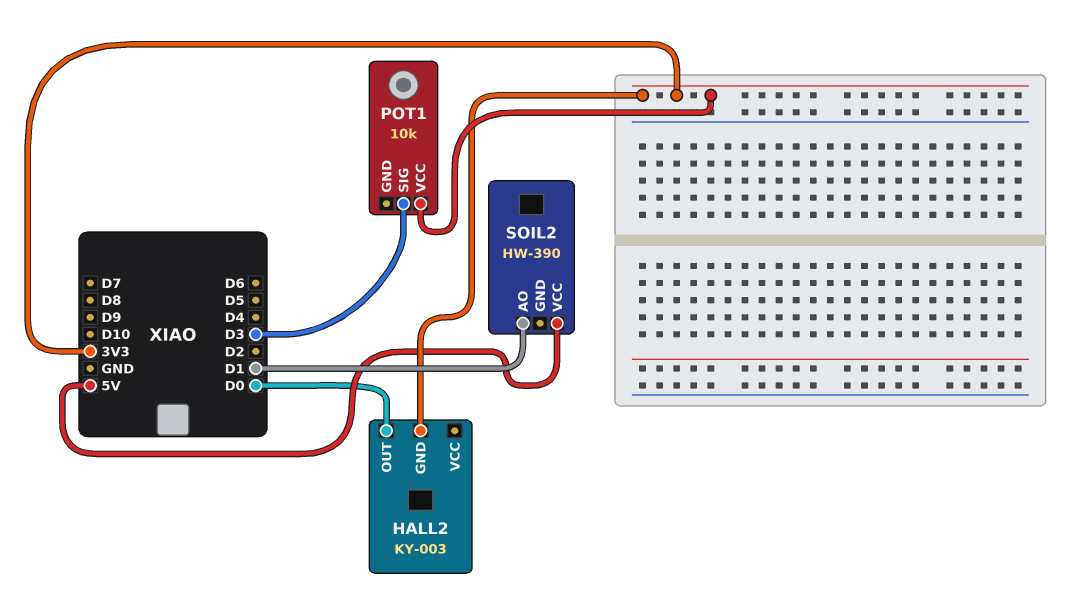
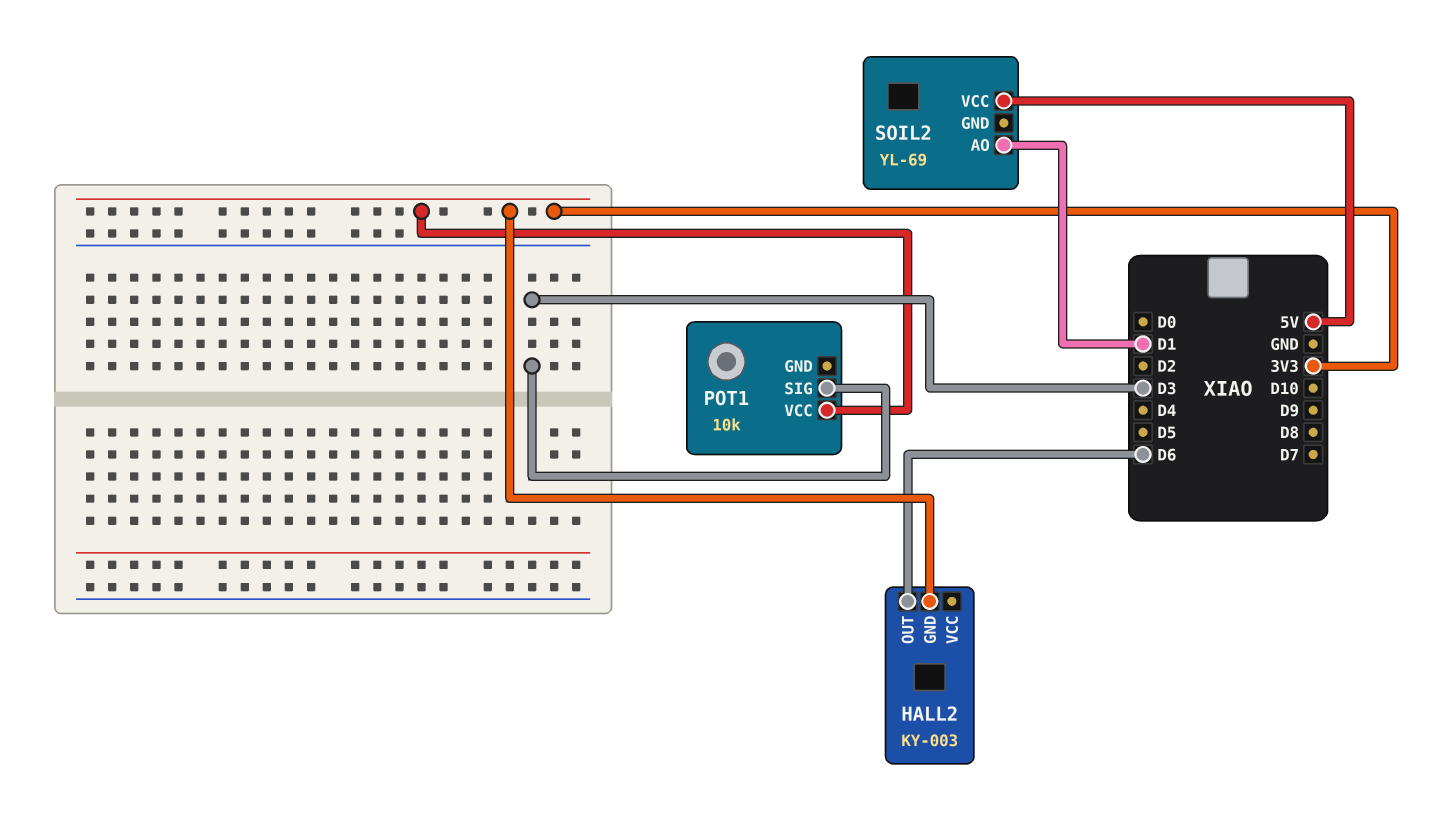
HALL2 pin OUT: D0 -> D6
SOIL2: HW-390 -> YL-69

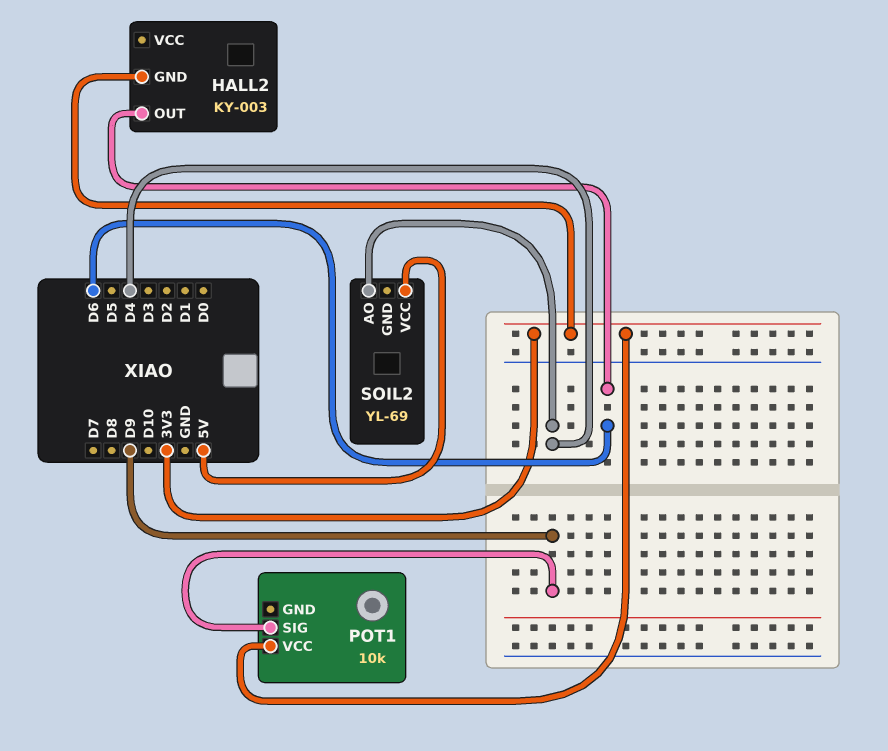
POT1 pin SIG: D3 -> D9
SOIL2 pin AO: D1 -> D4

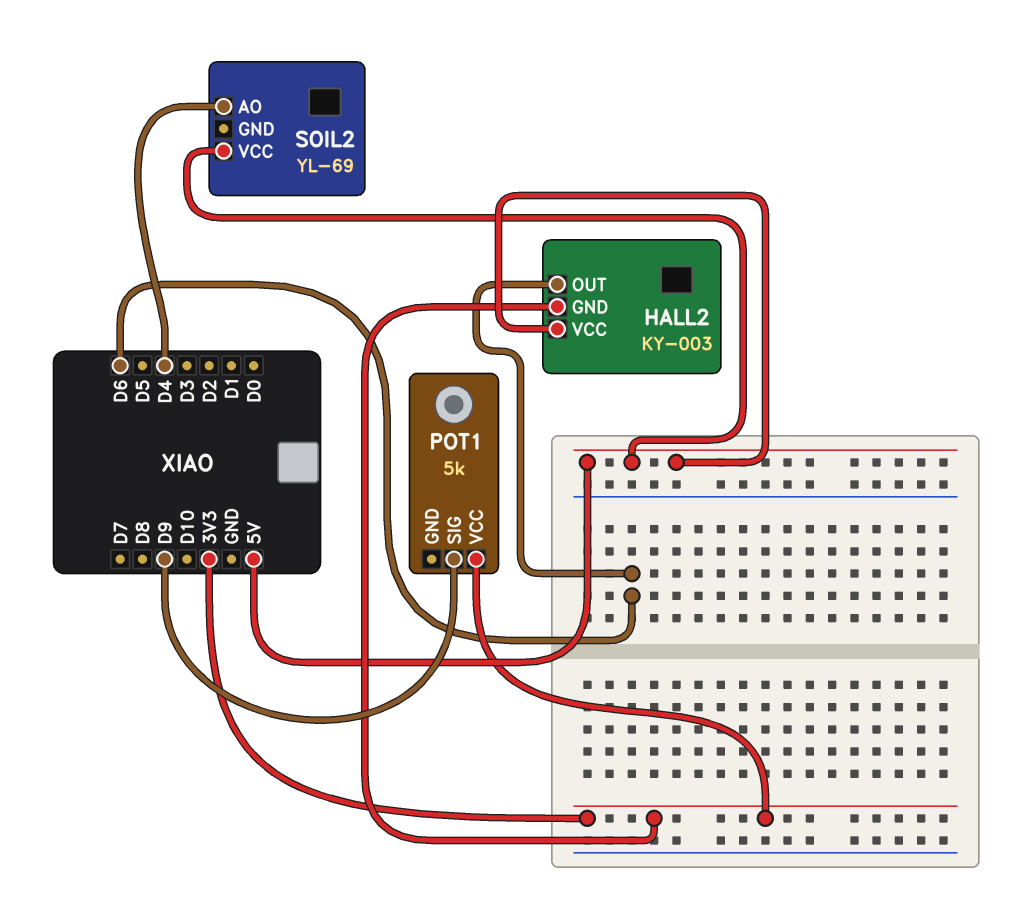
HALL2 pin VCC: none -> 5V
POT1: 10k -> 5k

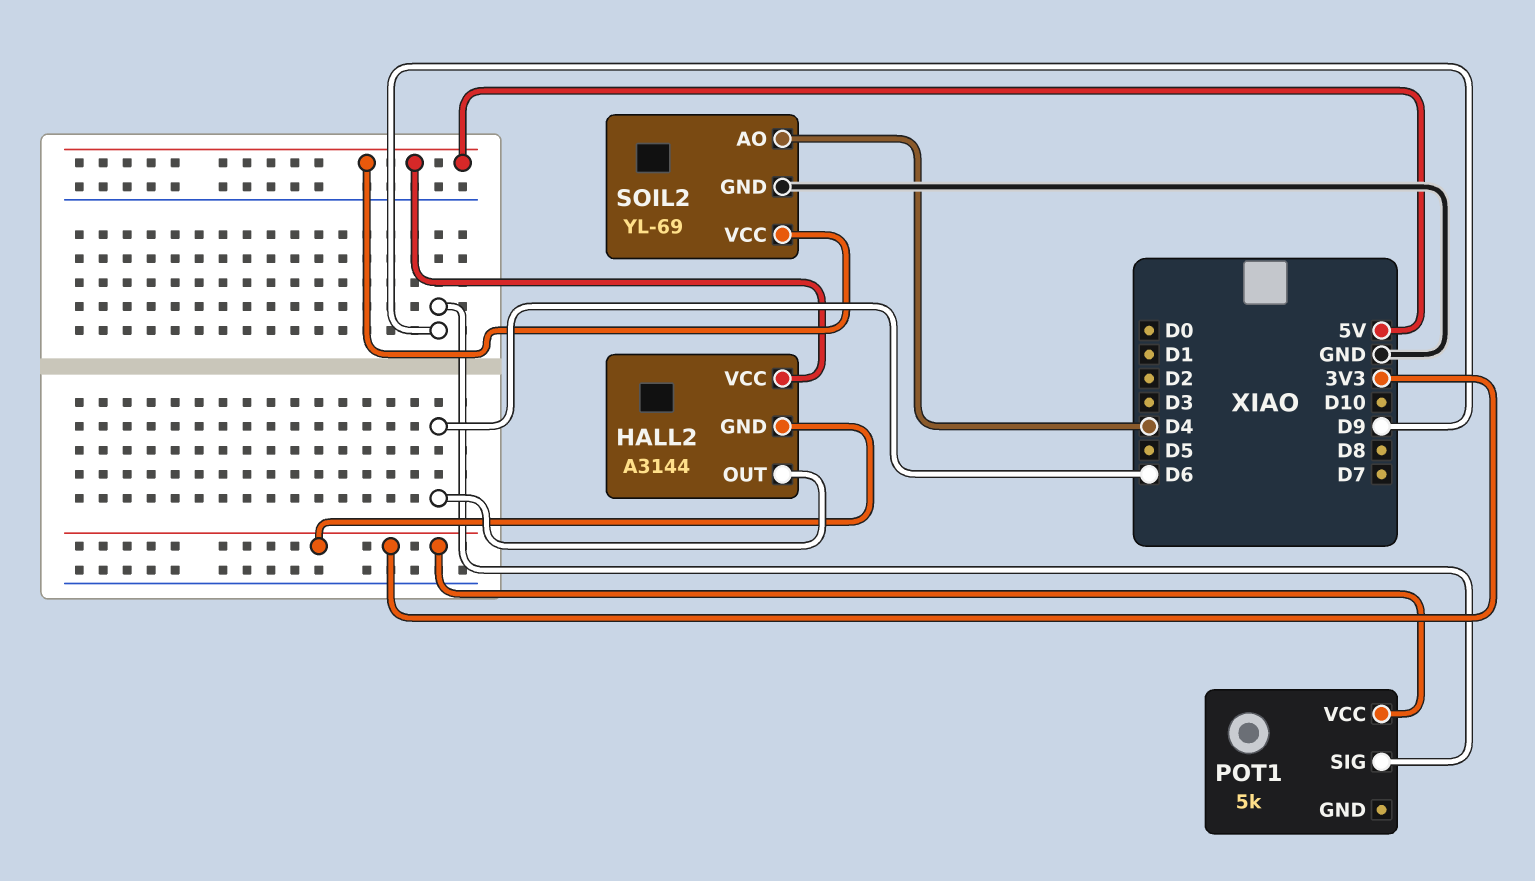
HALL2: KY-003 -> A3144
SOIL2 pin GND: none -> GND

